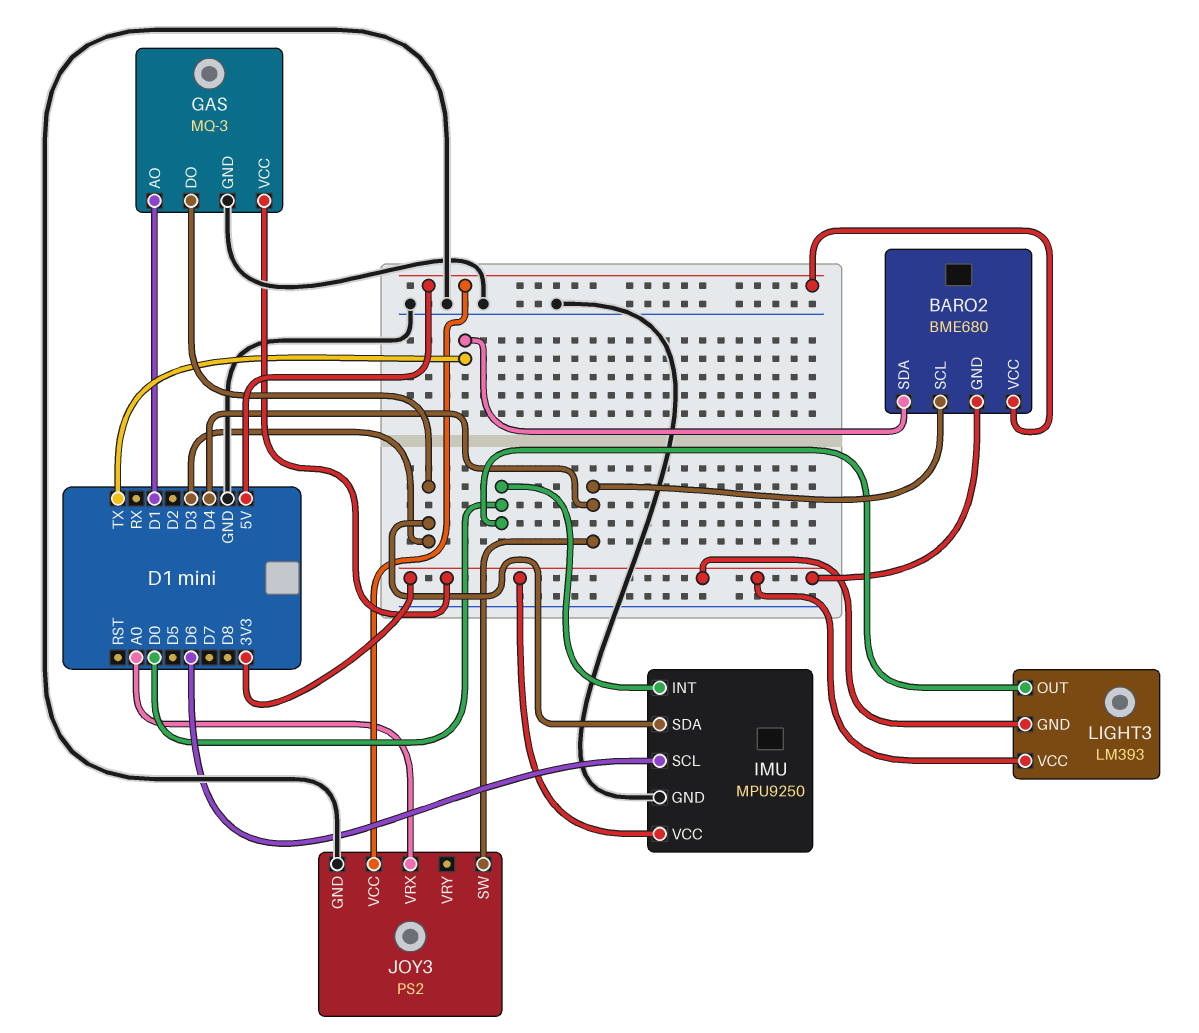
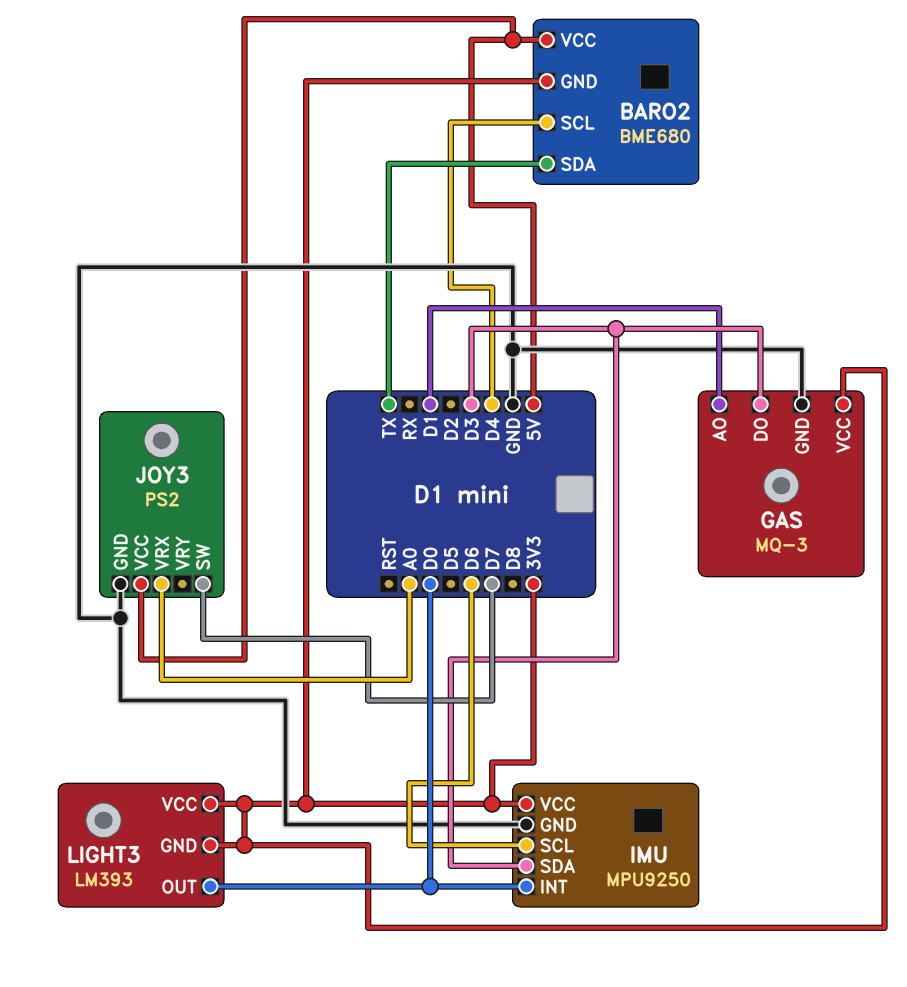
JOY3 pin SW: D4 -> D7

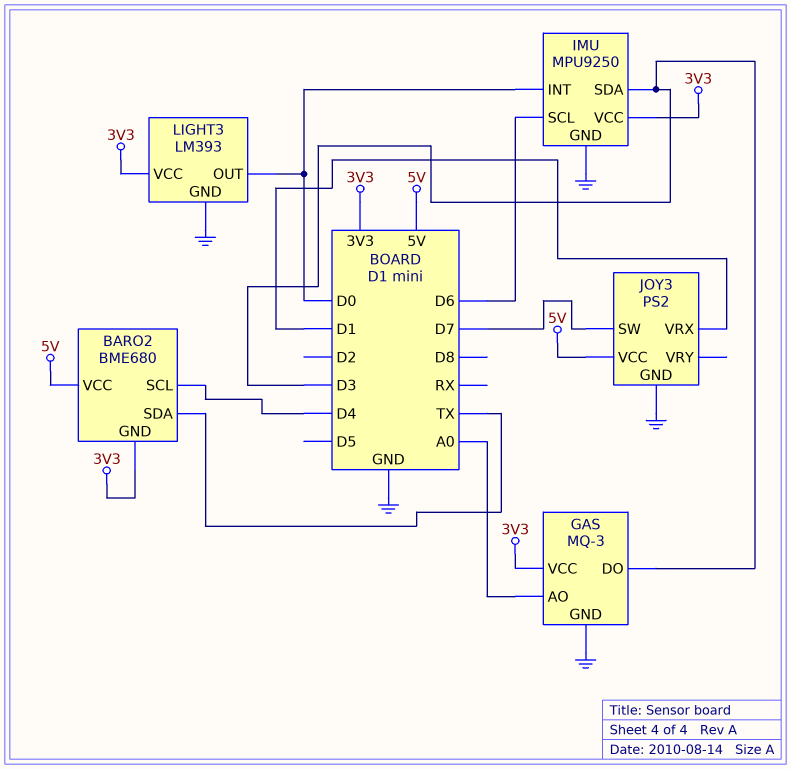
GAS pin AO: D1 -> A0
JOY3 pin VRX: A0 -> D1
LIGHT3 pin GND: 3V3 -> GND

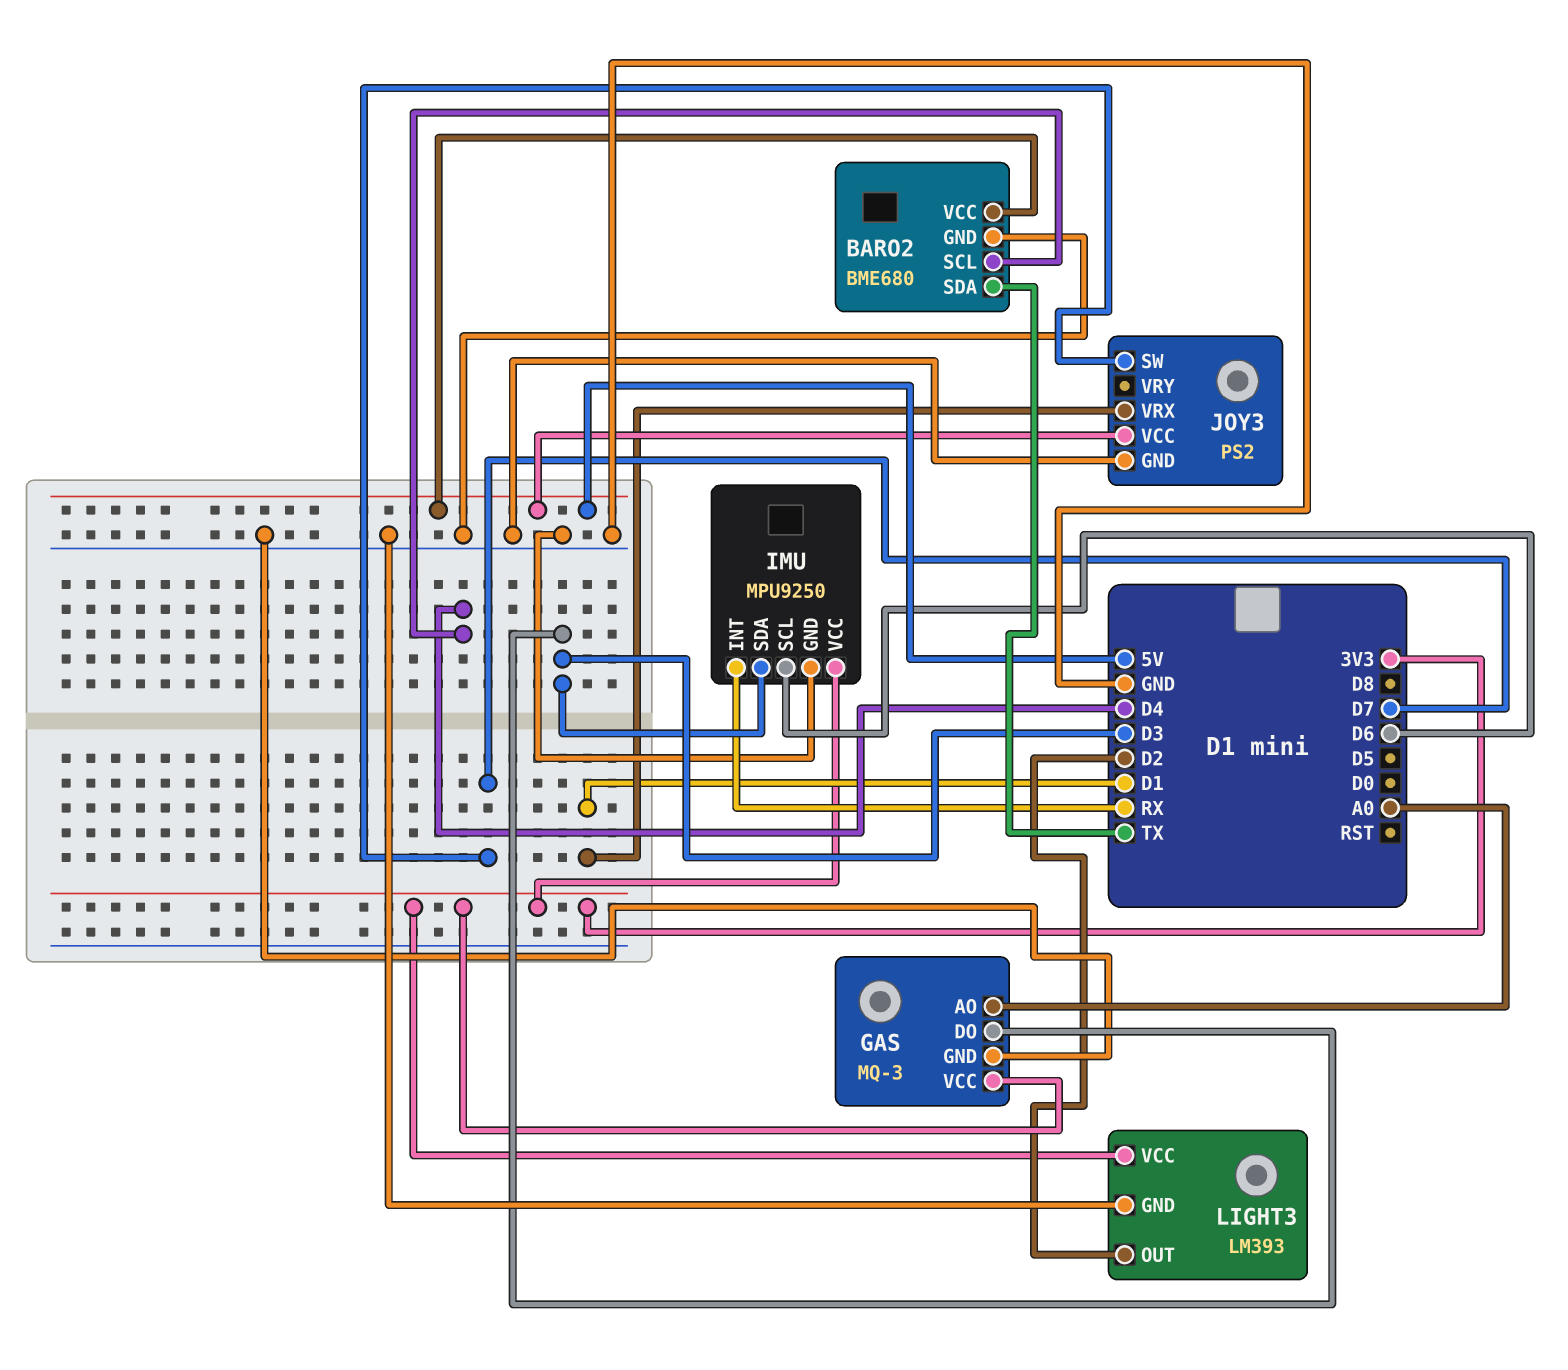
BARO2 pin GND: 3V3 -> GND
IMU pin INT: D0 -> RX
LIGHT3 pin OUT: D0 -> D2

